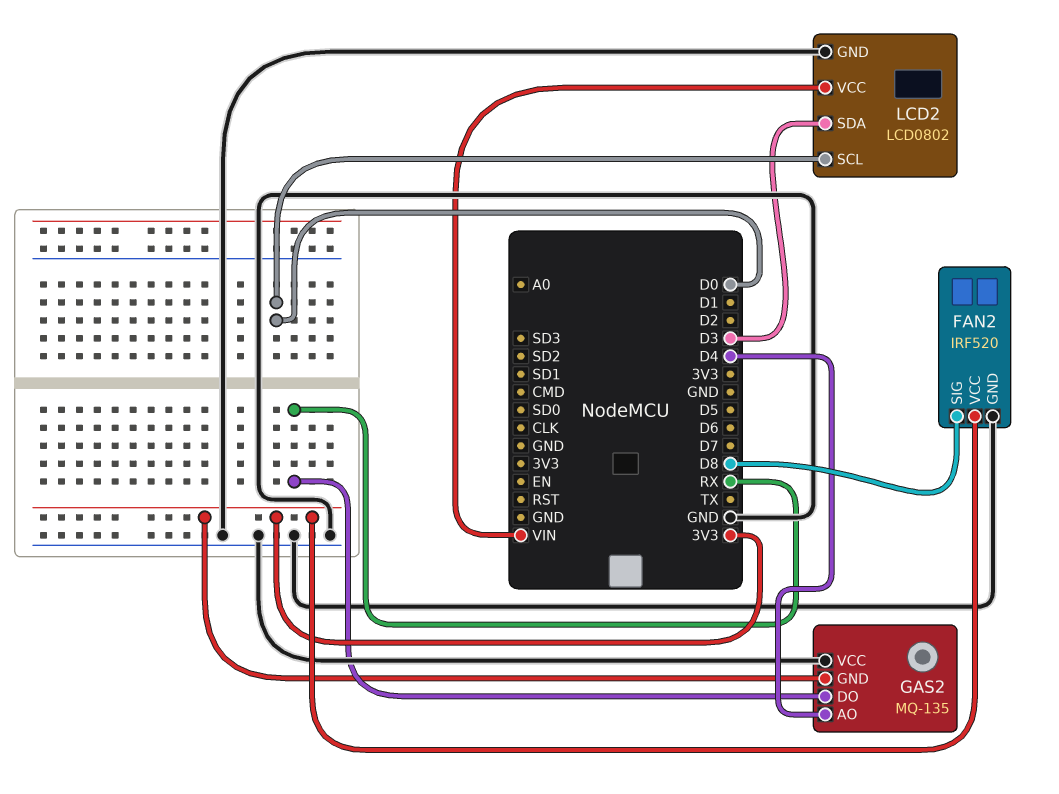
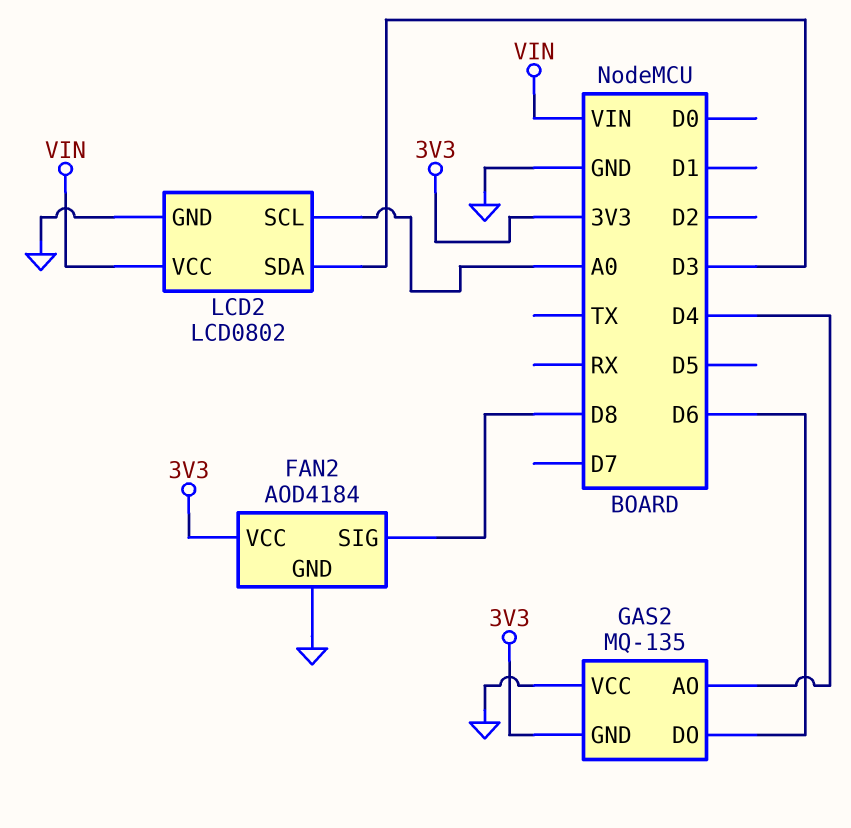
FAN2: IRF520 -> AOD4184
GAS2 pin DO: RX -> D6
LCD2 pin SCL: D0 -> A0

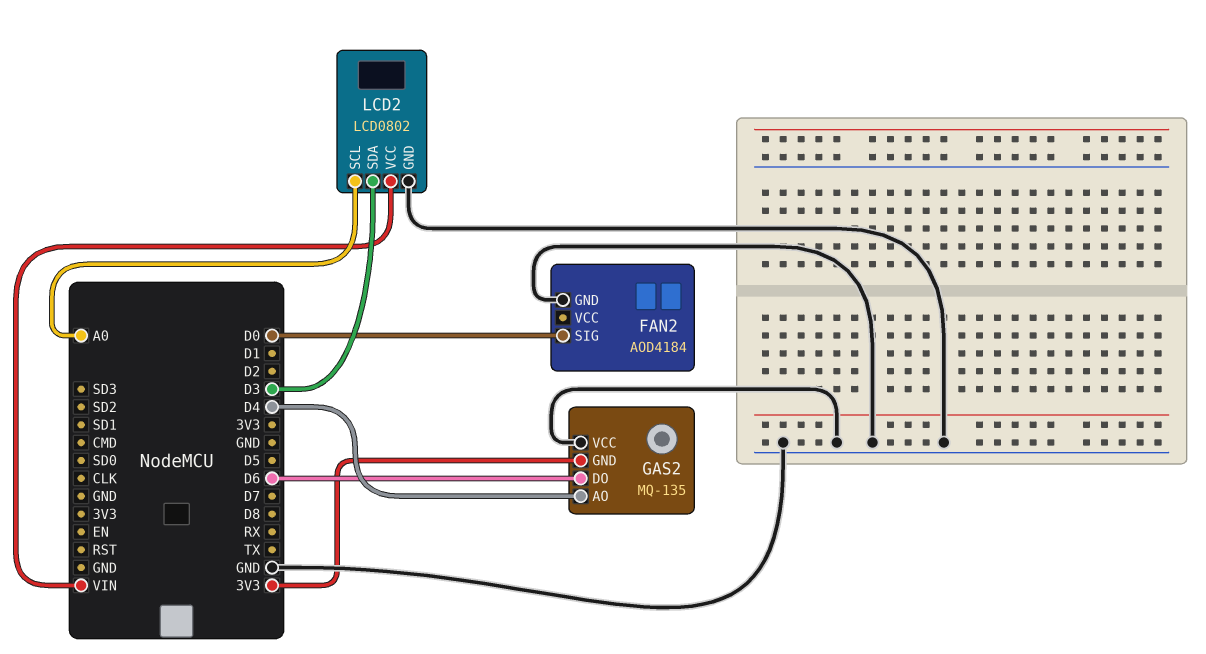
FAN2 pin SIG: D8 -> D0
FAN2 pin VCC: 3V3 -> none

